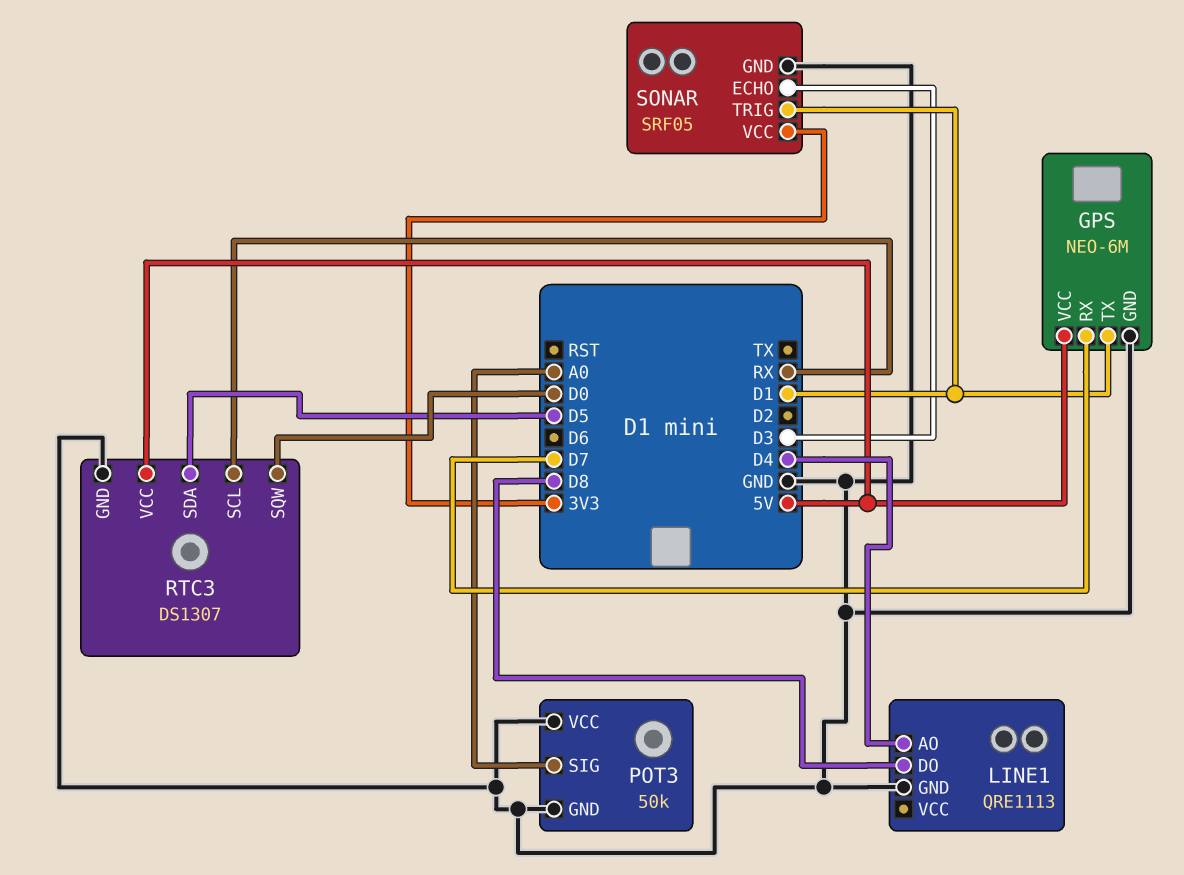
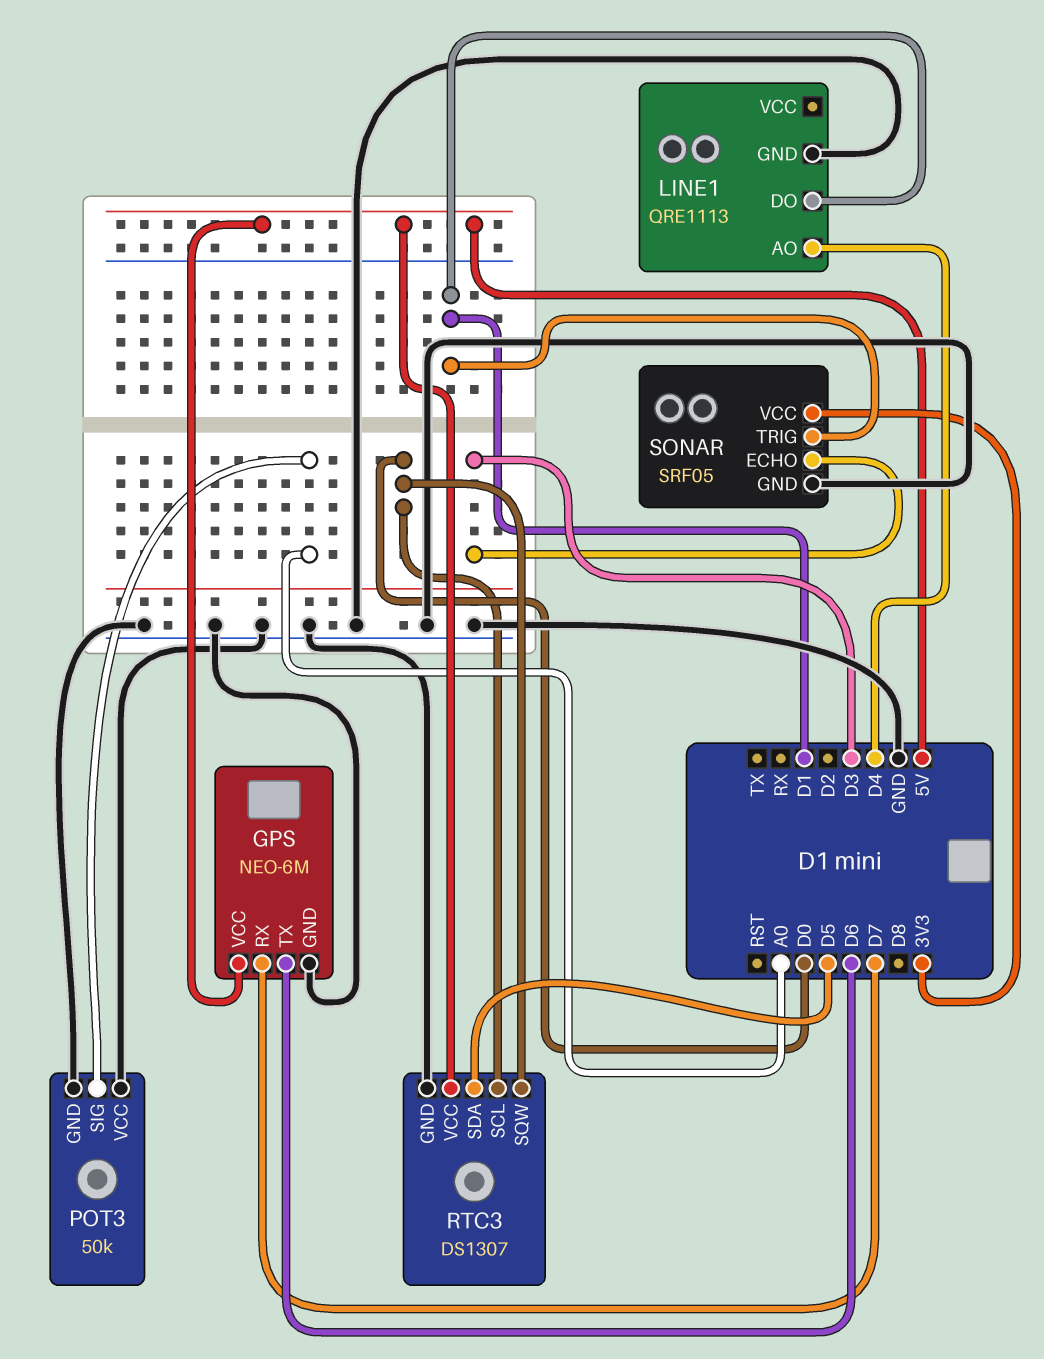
GPS pin TX: D1 -> D6
LINE1 pin DO: D8 -> D1
RTC3 pin SCL: RX -> D0

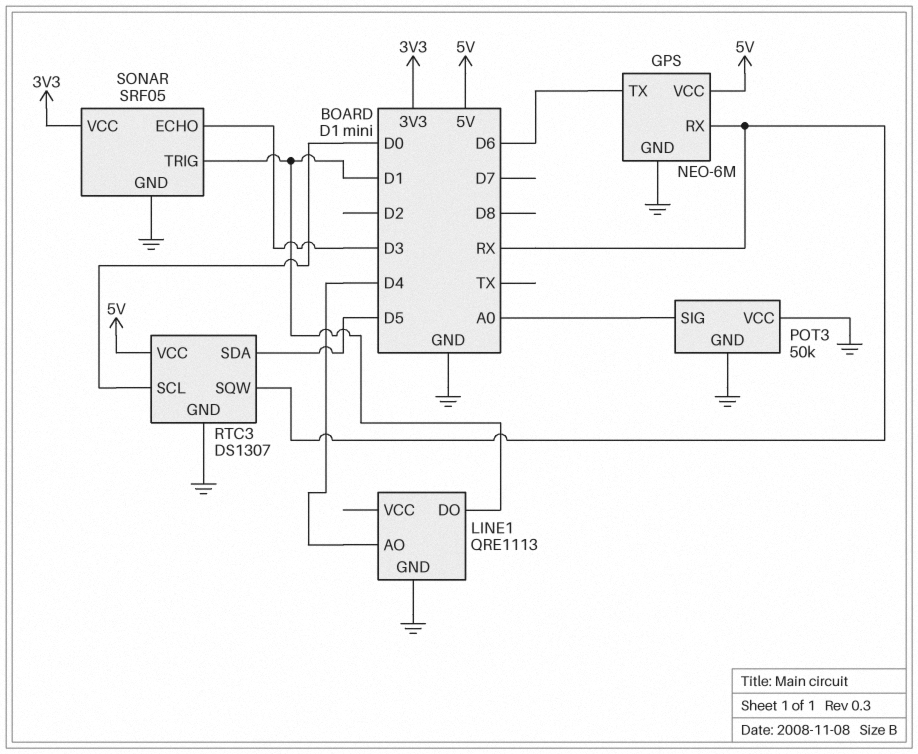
GPS pin RX: D7 -> RX
RTC3 pin SQW: D0 -> RX

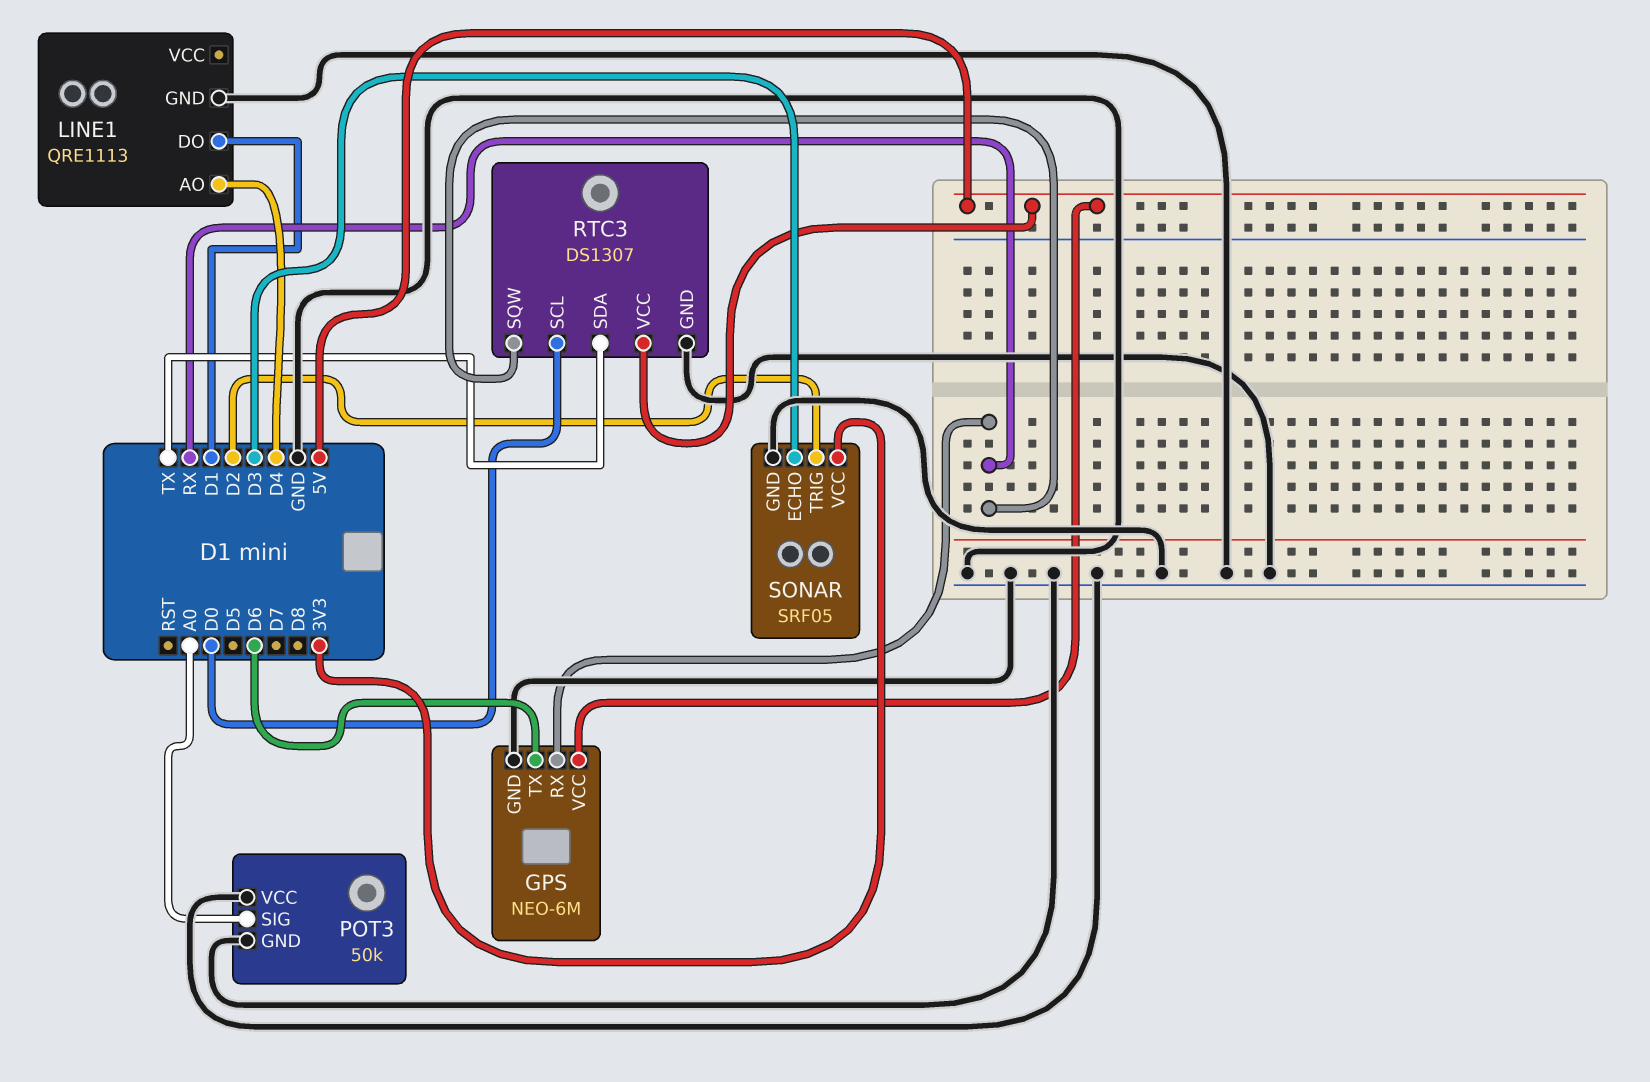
RTC3 pin SDA: D5 -> TX
SONAR pin TRIG: D1 -> D2

